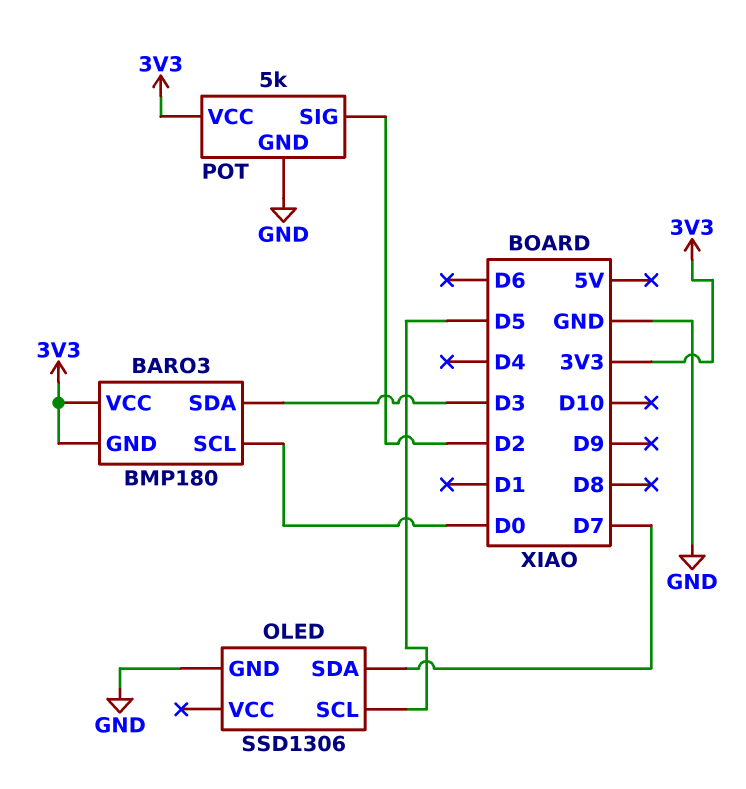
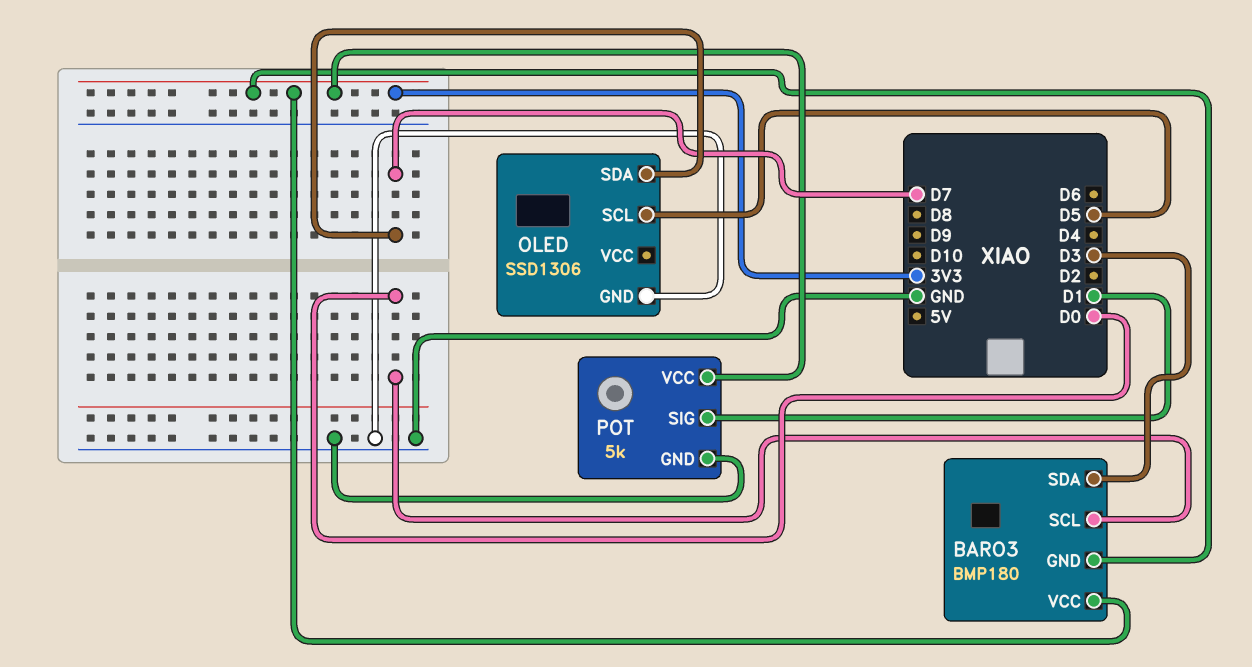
POT pin SIG: D2 -> D1

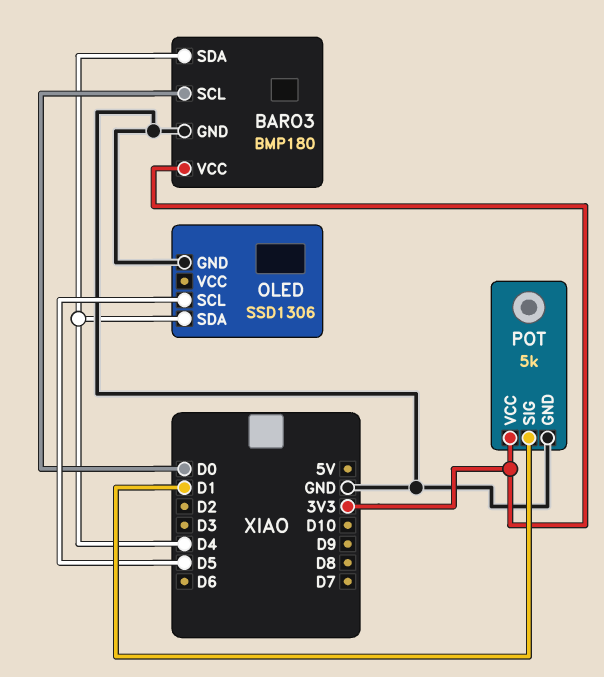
BARO3 pin GND: 3V3 -> GND
BARO3 pin SDA: D3 -> D4
OLED pin SDA: D7 -> D4

